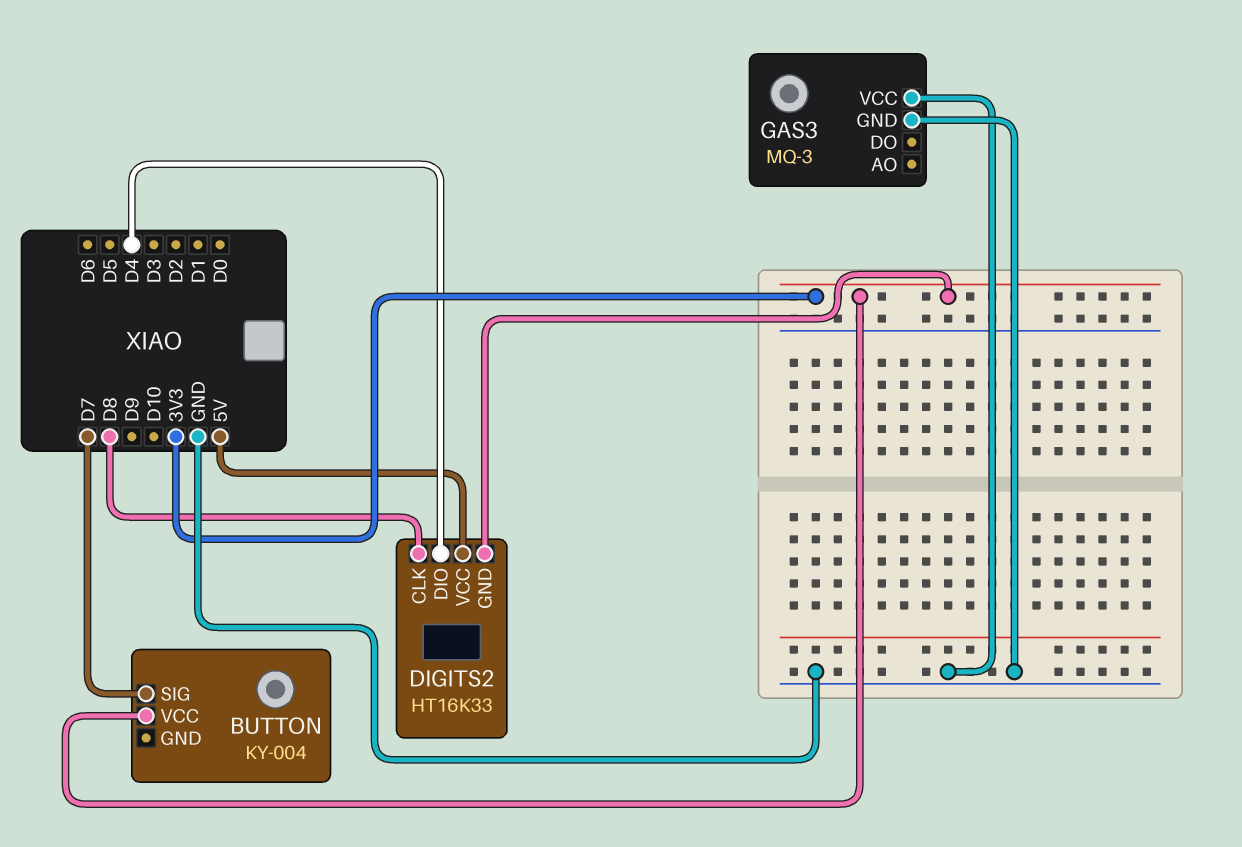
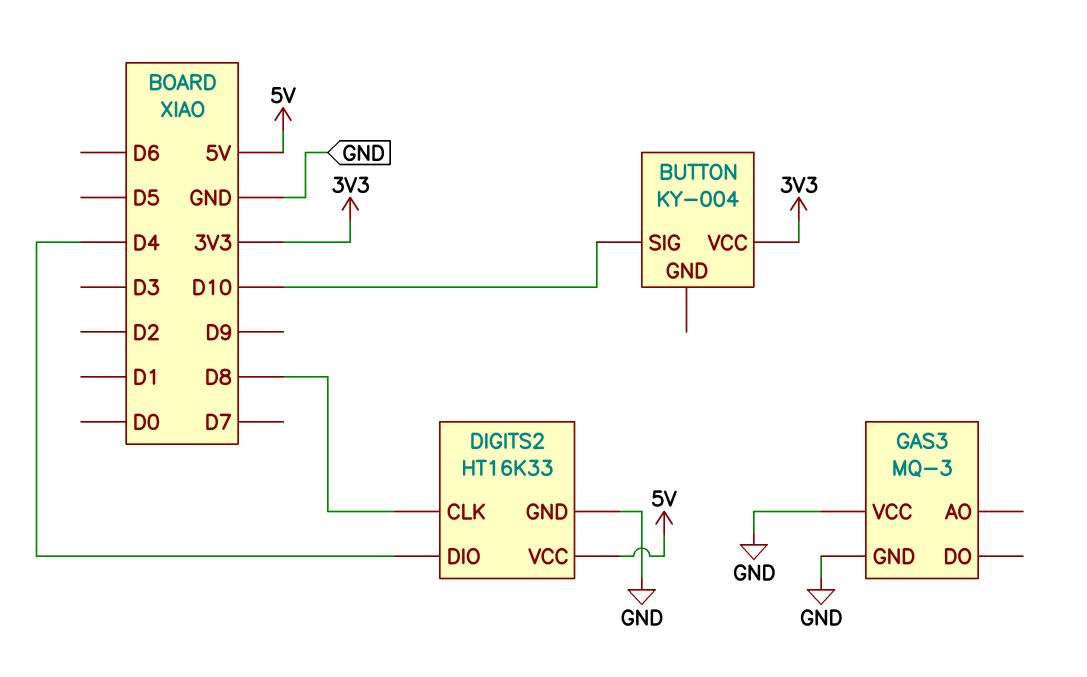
BUTTON pin SIG: D7 -> D10
DIGITS2 pin GND: 3V3 -> GND

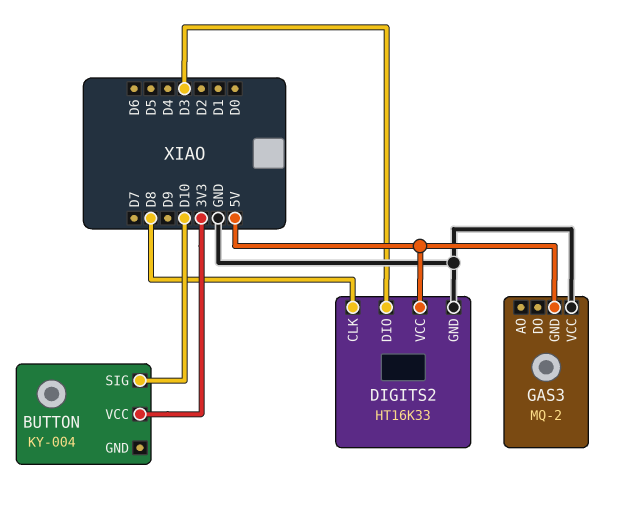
DIGITS2 pin DIO: D4 -> D3
GAS3: MQ-3 -> MQ-2
GAS3 pin GND: GND -> 5V

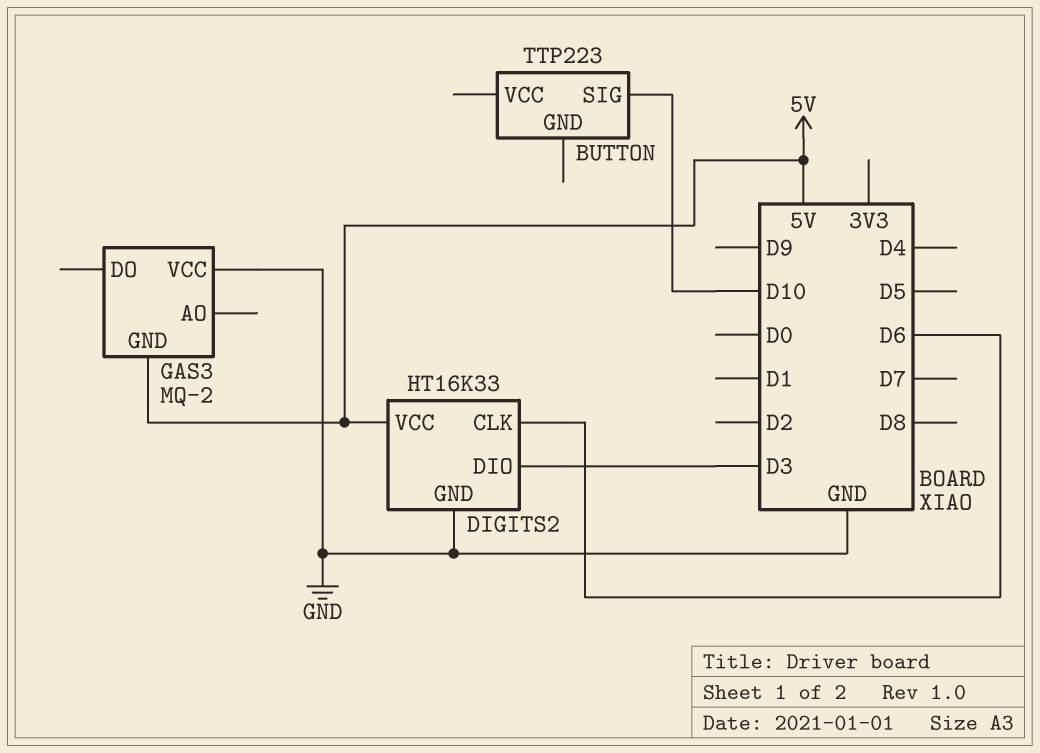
BUTTON: KY-004 -> TTP223
BUTTON pin VCC: 3V3 -> none
DIGITS2 pin CLK: D8 -> D6

